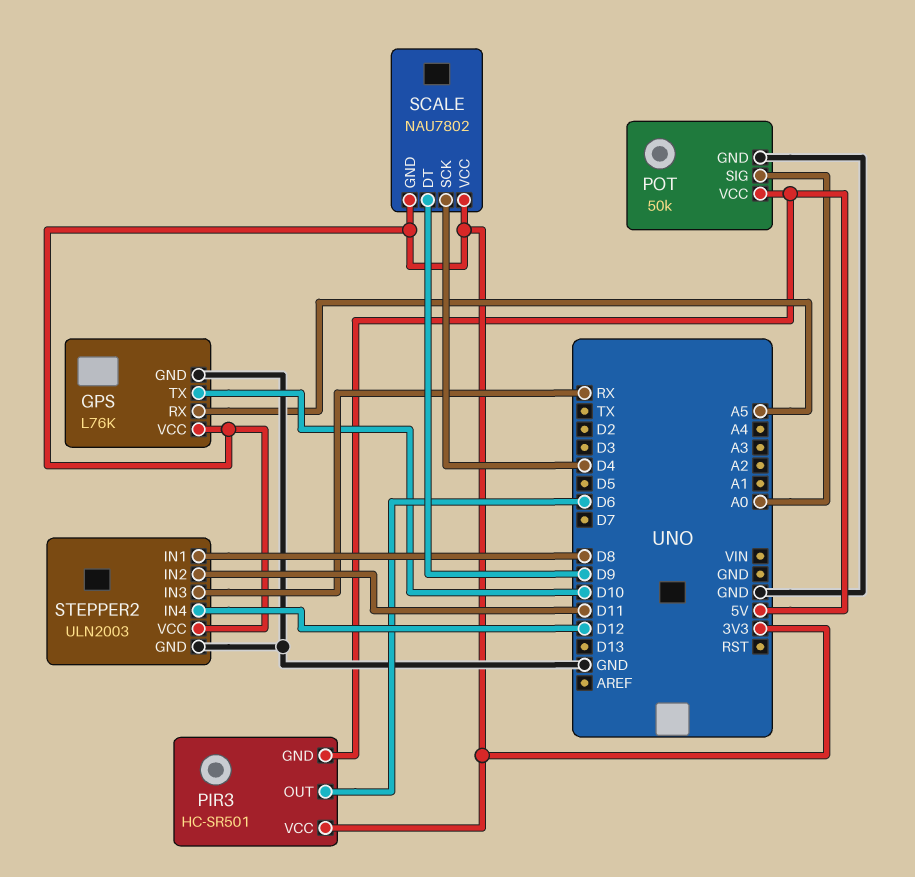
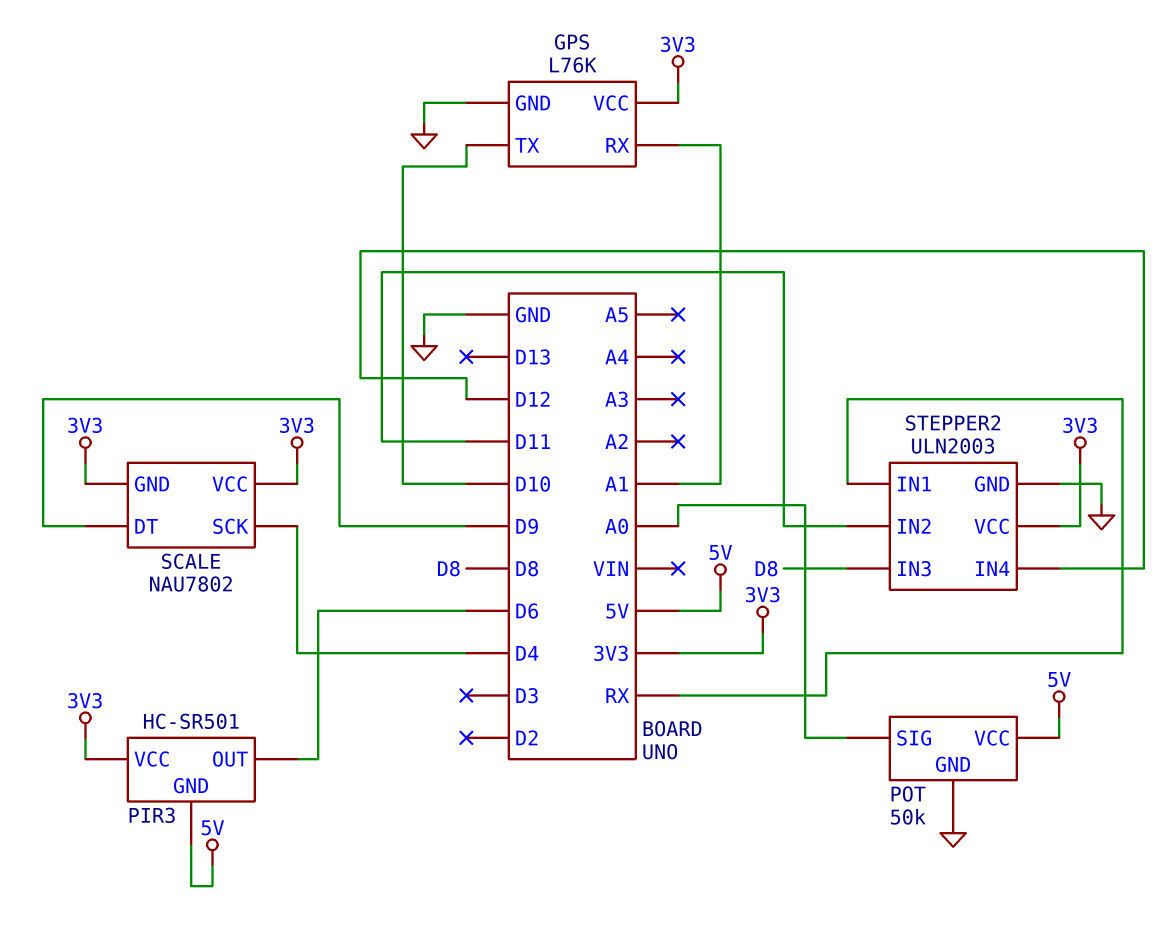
GPS pin RX: A5 -> A1
STEPPER2 pin IN1: D8 -> RX
STEPPER2 pin IN3: RX -> D8

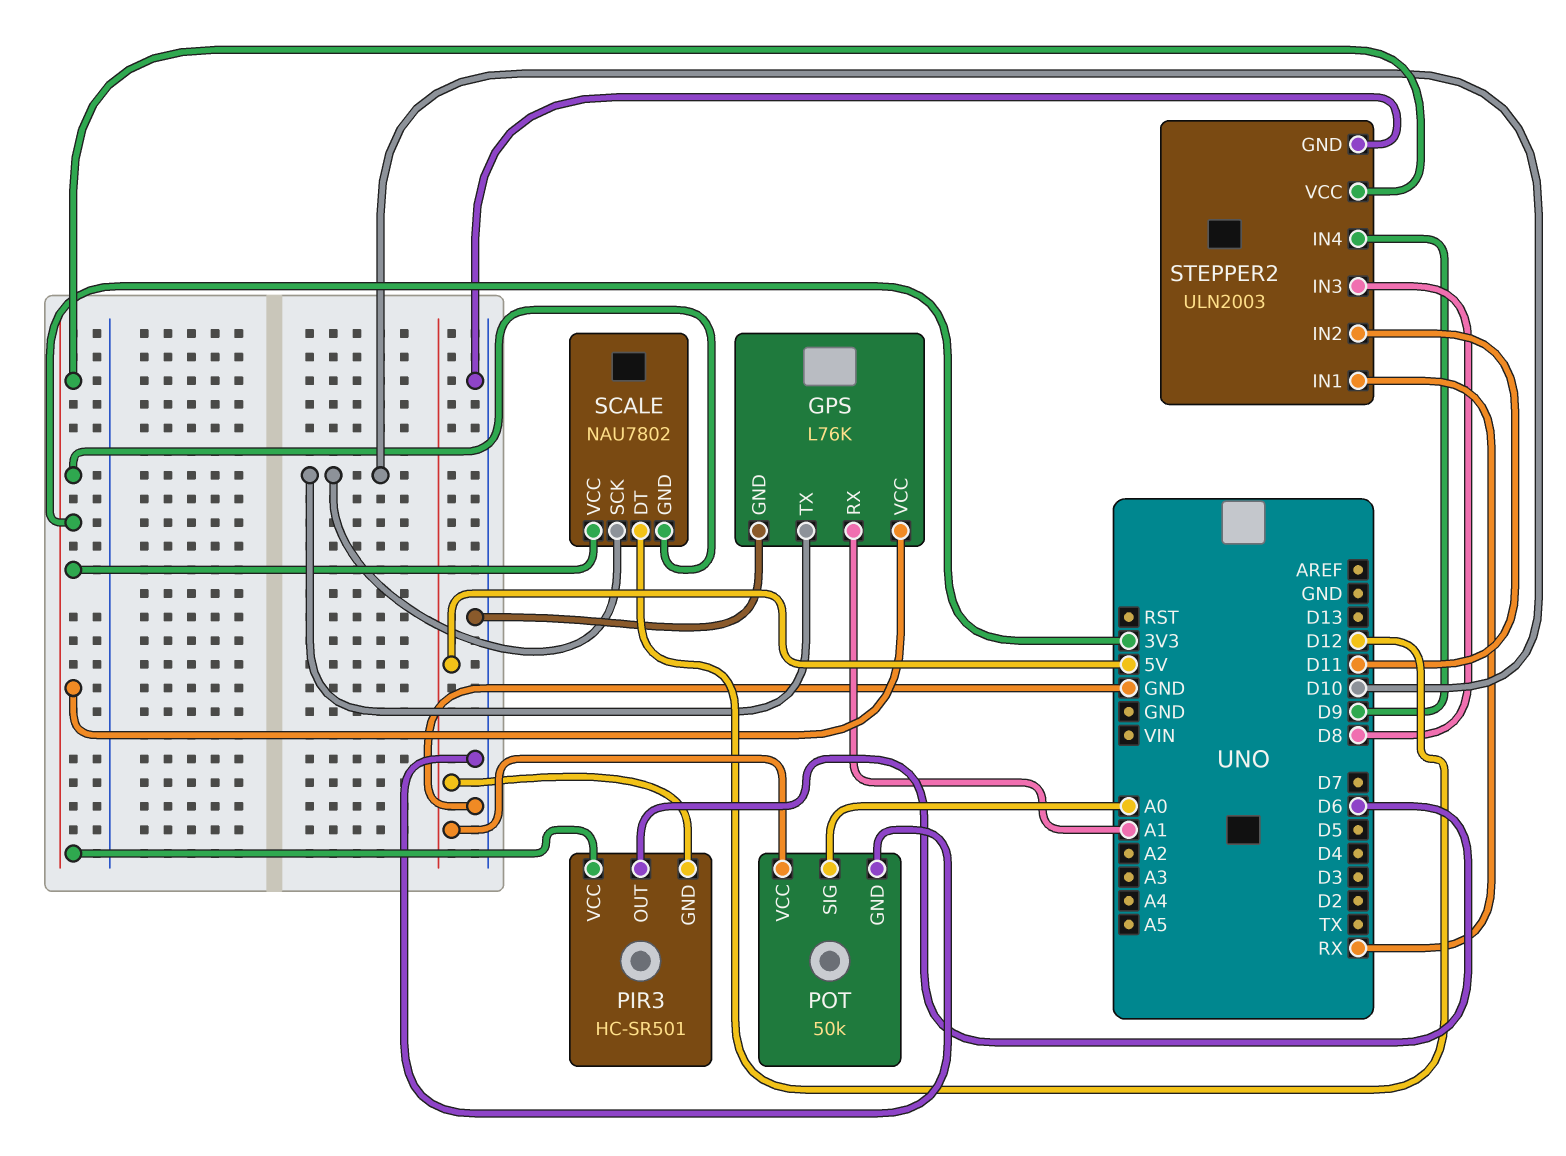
SCALE pin DT: D9 -> D12
SCALE pin SCK: D4 -> D10
STEPPER2 pin IN4: D12 -> D9

